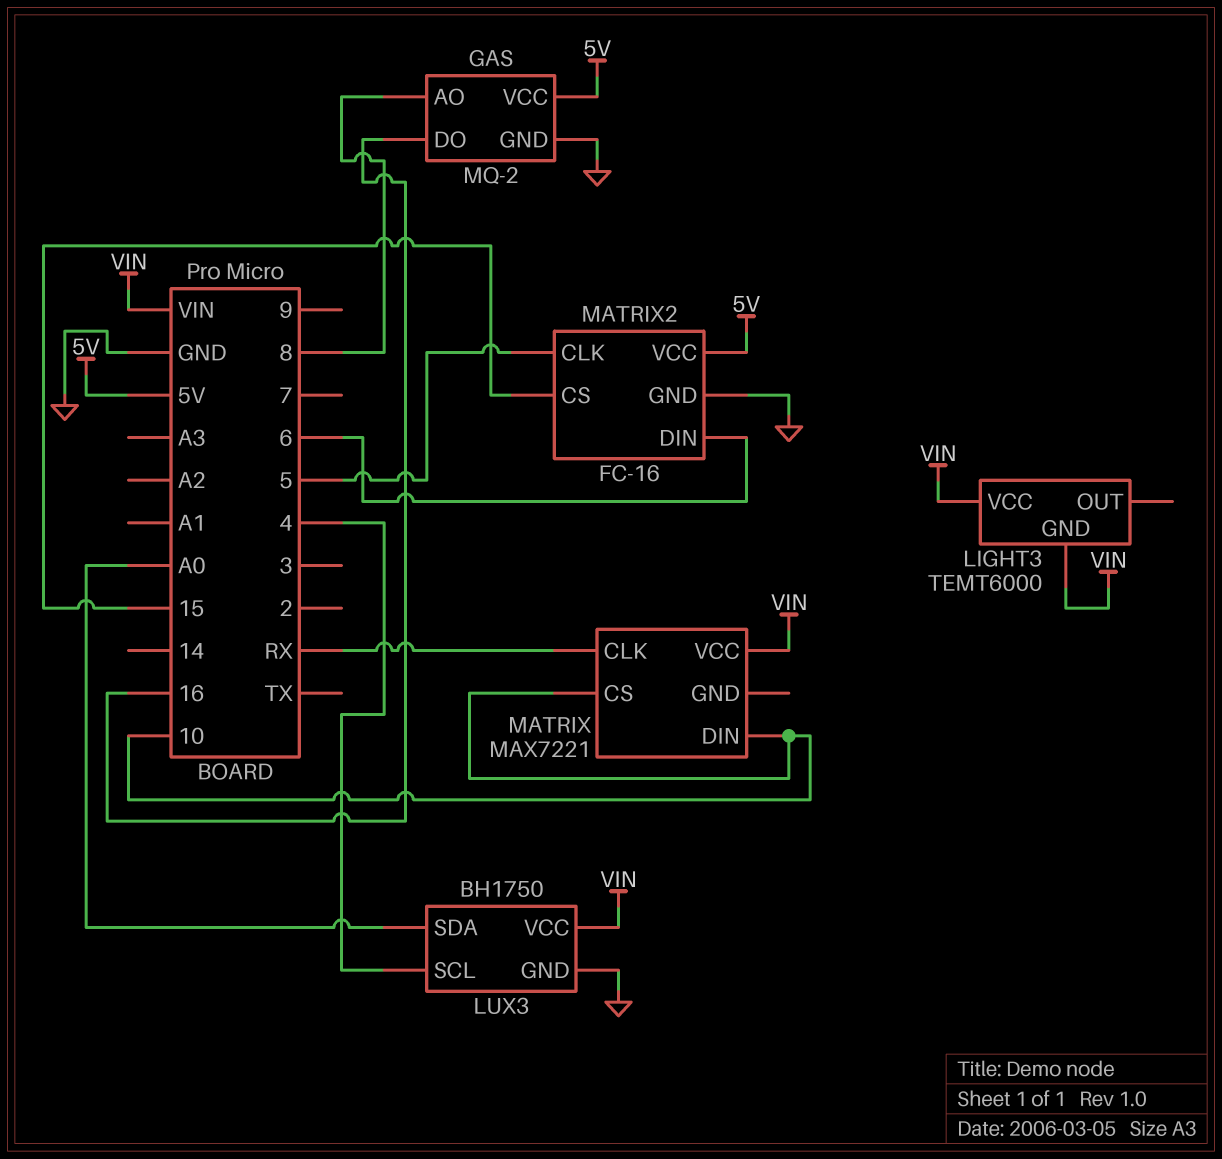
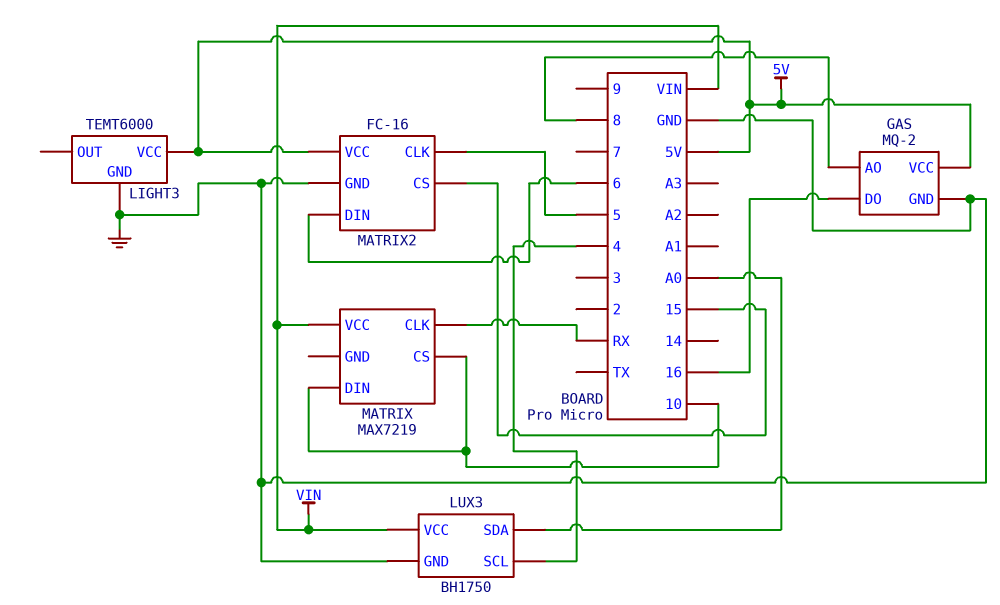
LIGHT3 pin GND: VIN -> GND
LIGHT3 pin VCC: VIN -> 5V
MATRIX: MAX7221 -> MAX7219

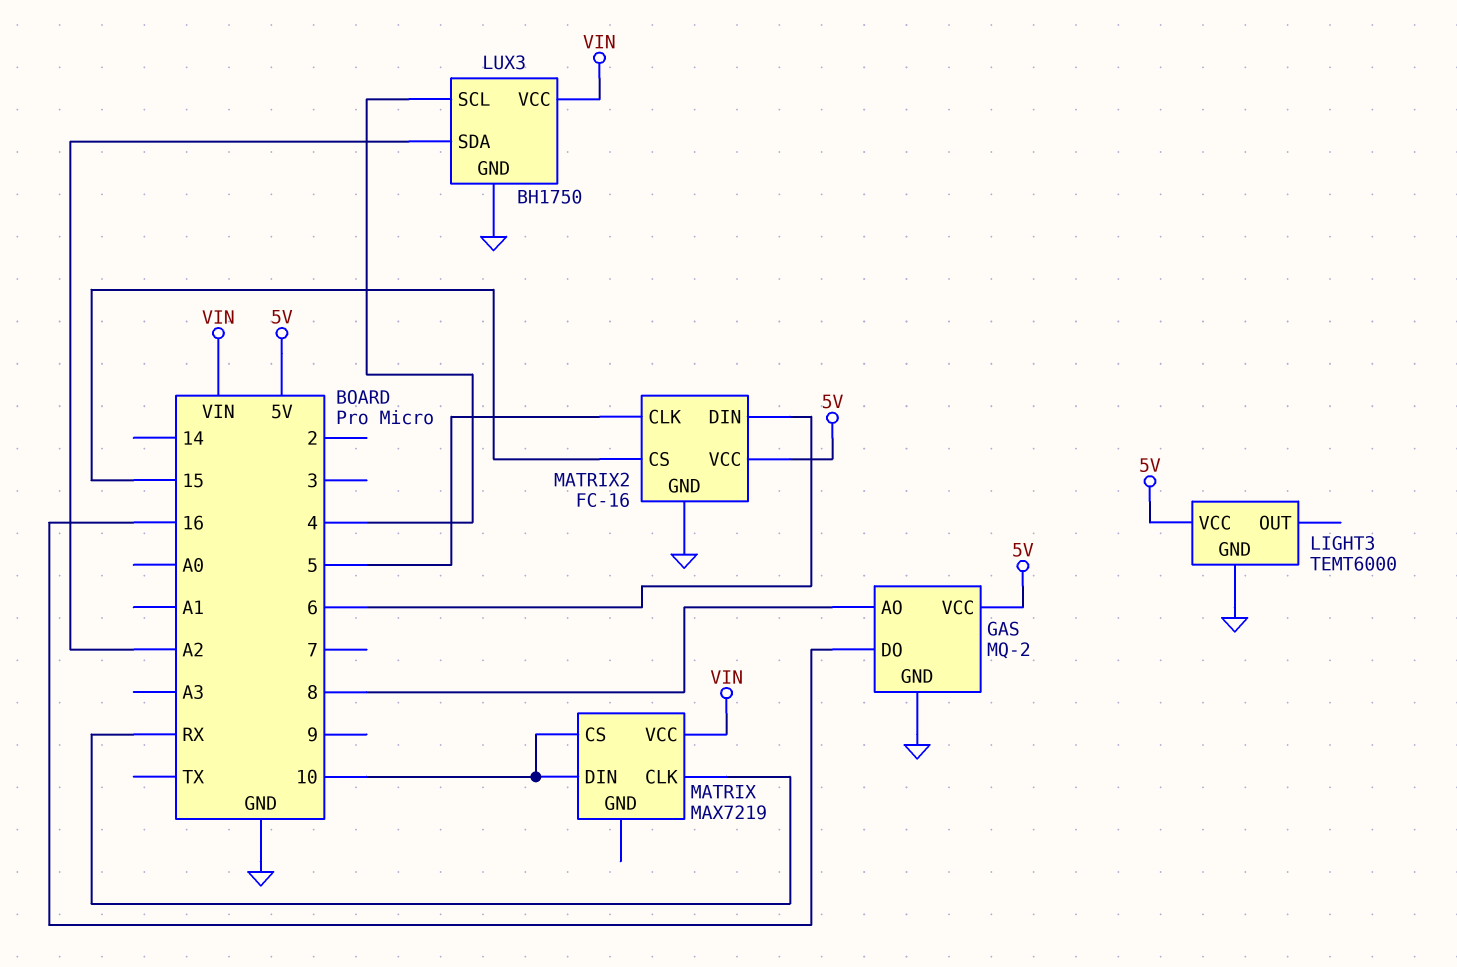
LUX3 pin SDA: A0 -> A2

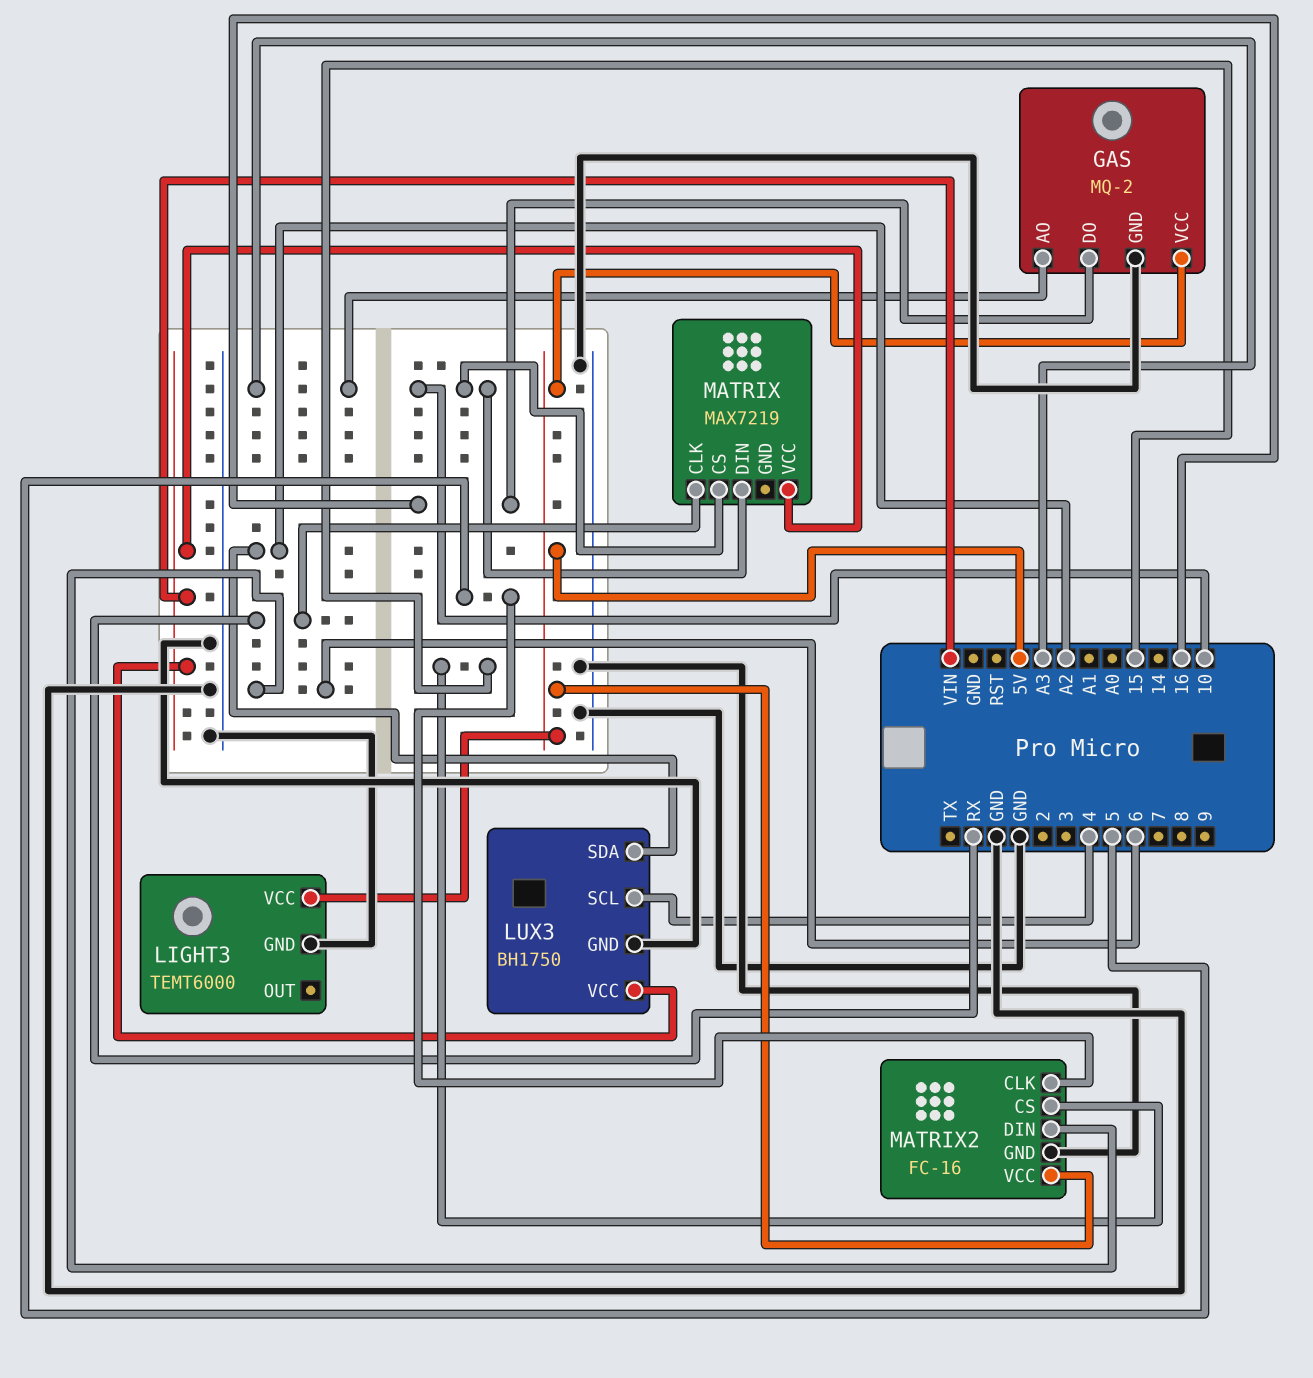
GAS pin AO: 8 -> A3

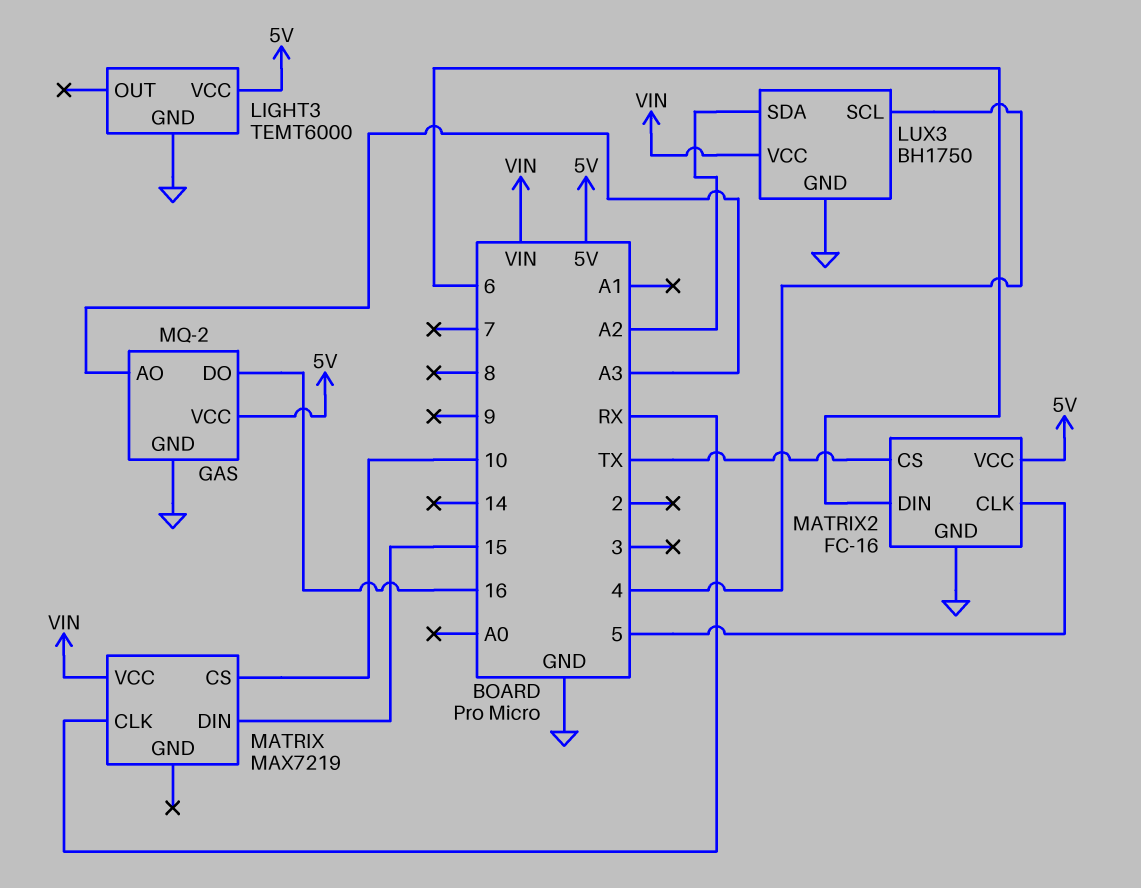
MATRIX pin DIN: 10 -> 15
MATRIX2 pin CS: 15 -> TX

